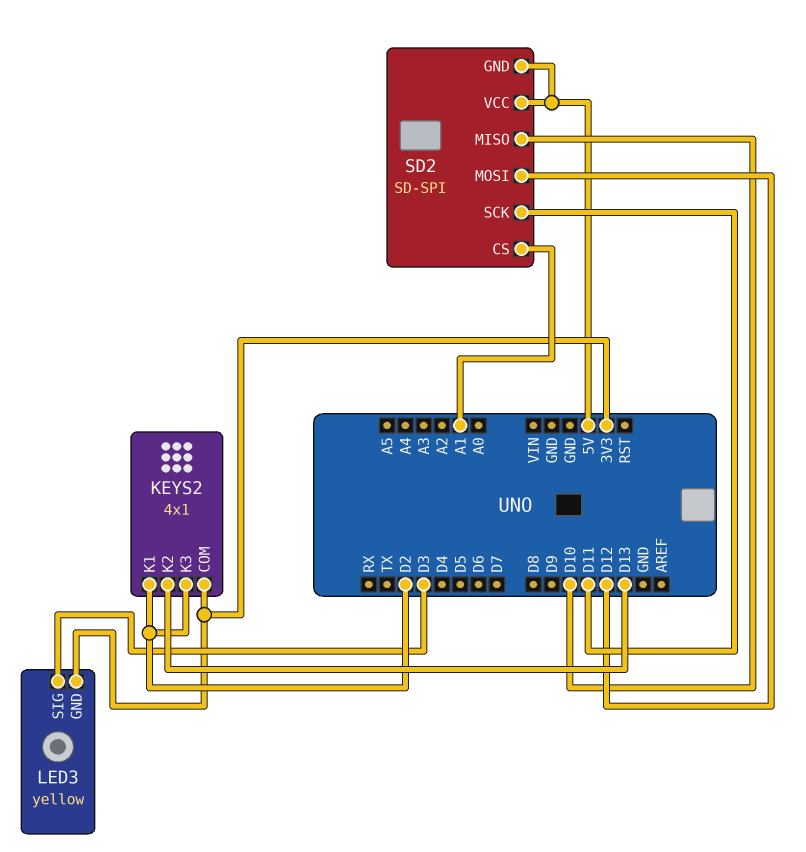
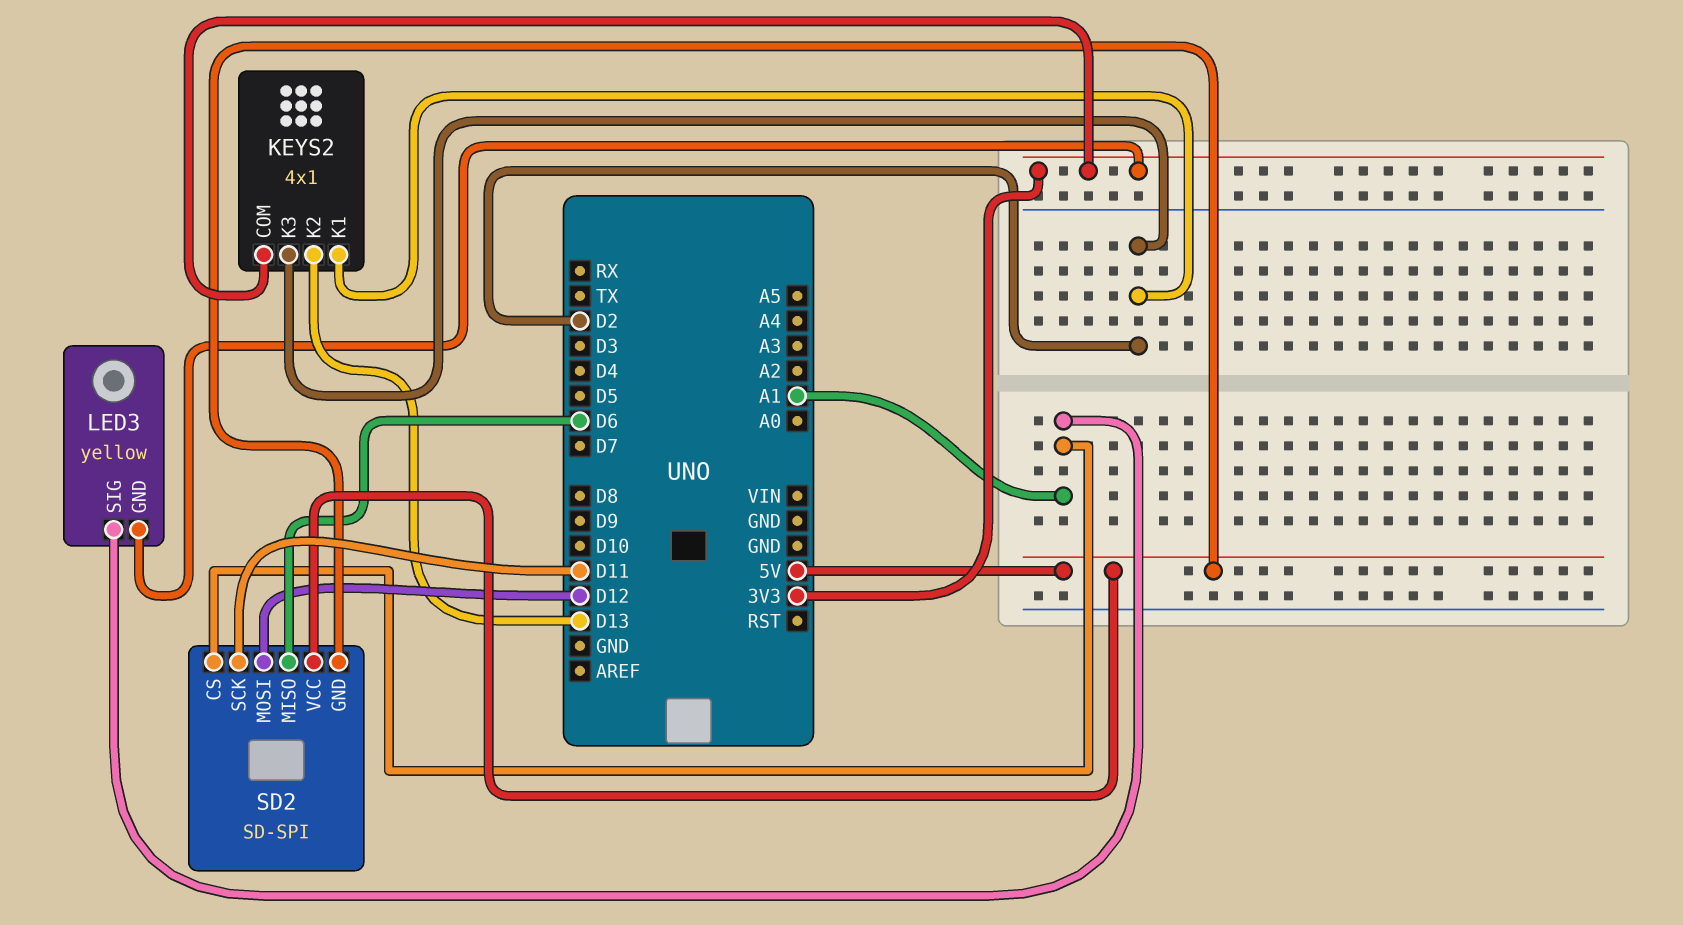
LED3 pin SIG: D3 -> A1
SD2 pin MISO: D10 -> D6

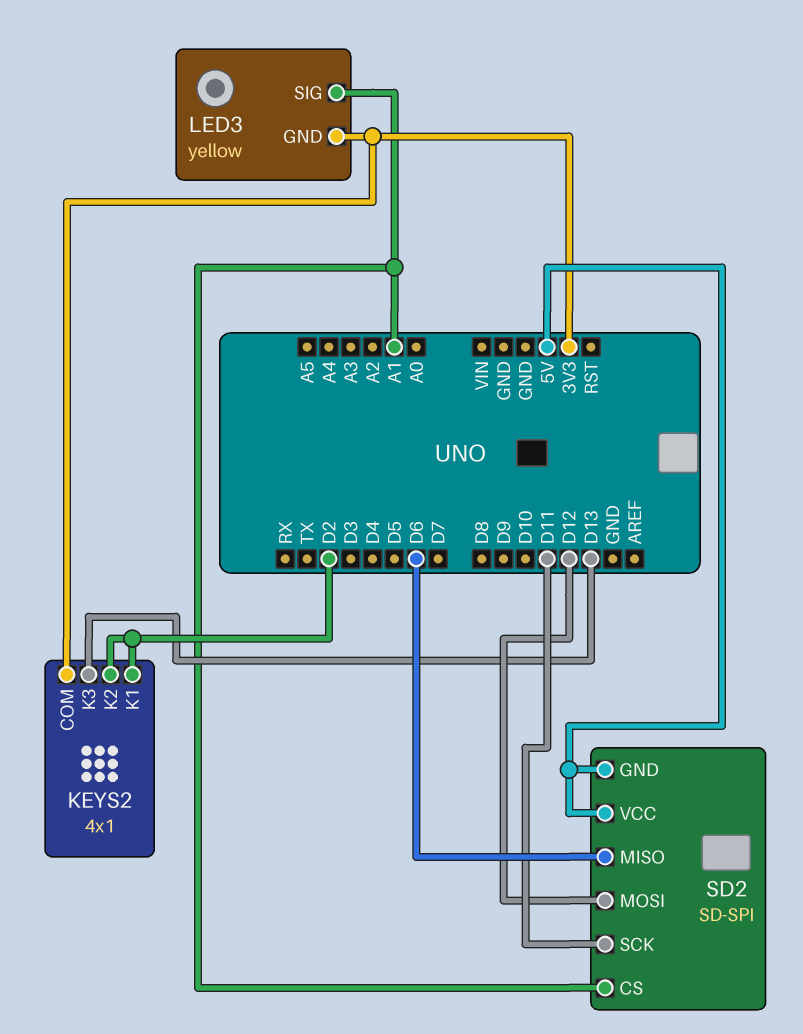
KEYS2 pin K2: D13 -> D2
KEYS2 pin K3: D2 -> D13

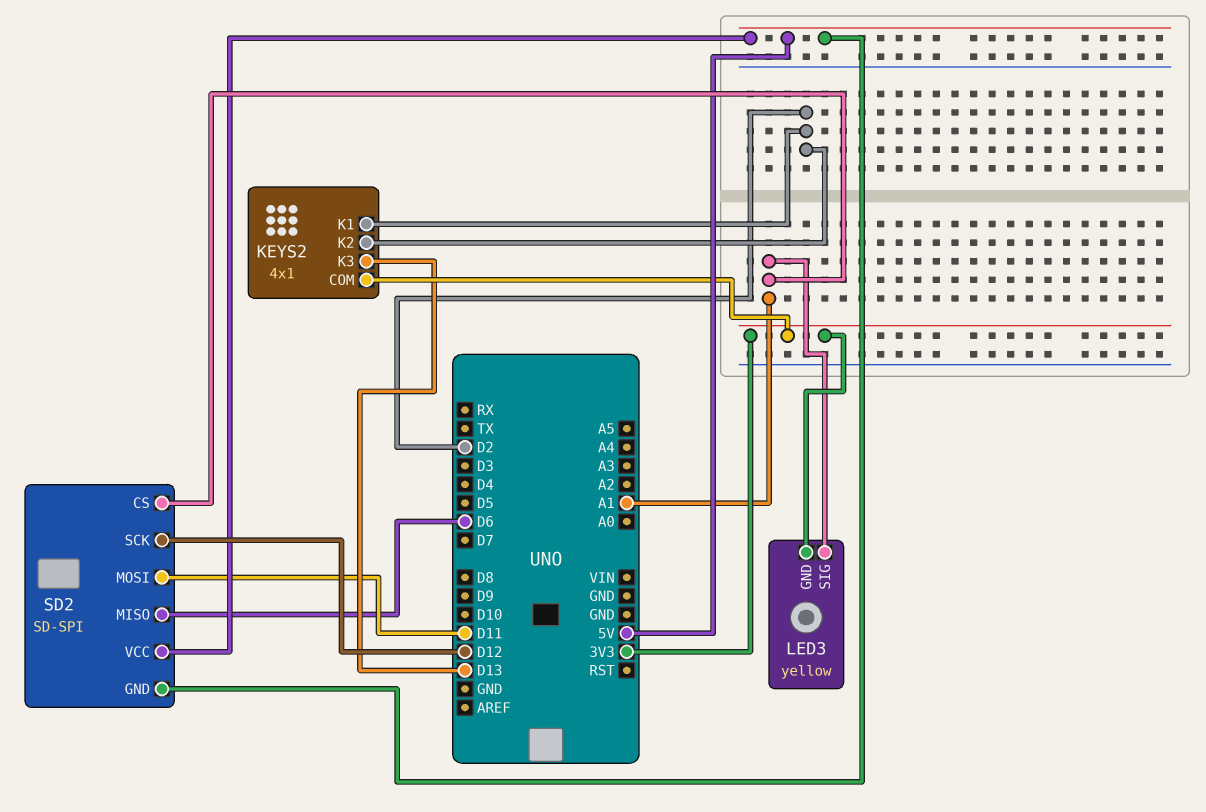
SD2 pin MOSI: D12 -> D11
SD2 pin SCK: D11 -> D12

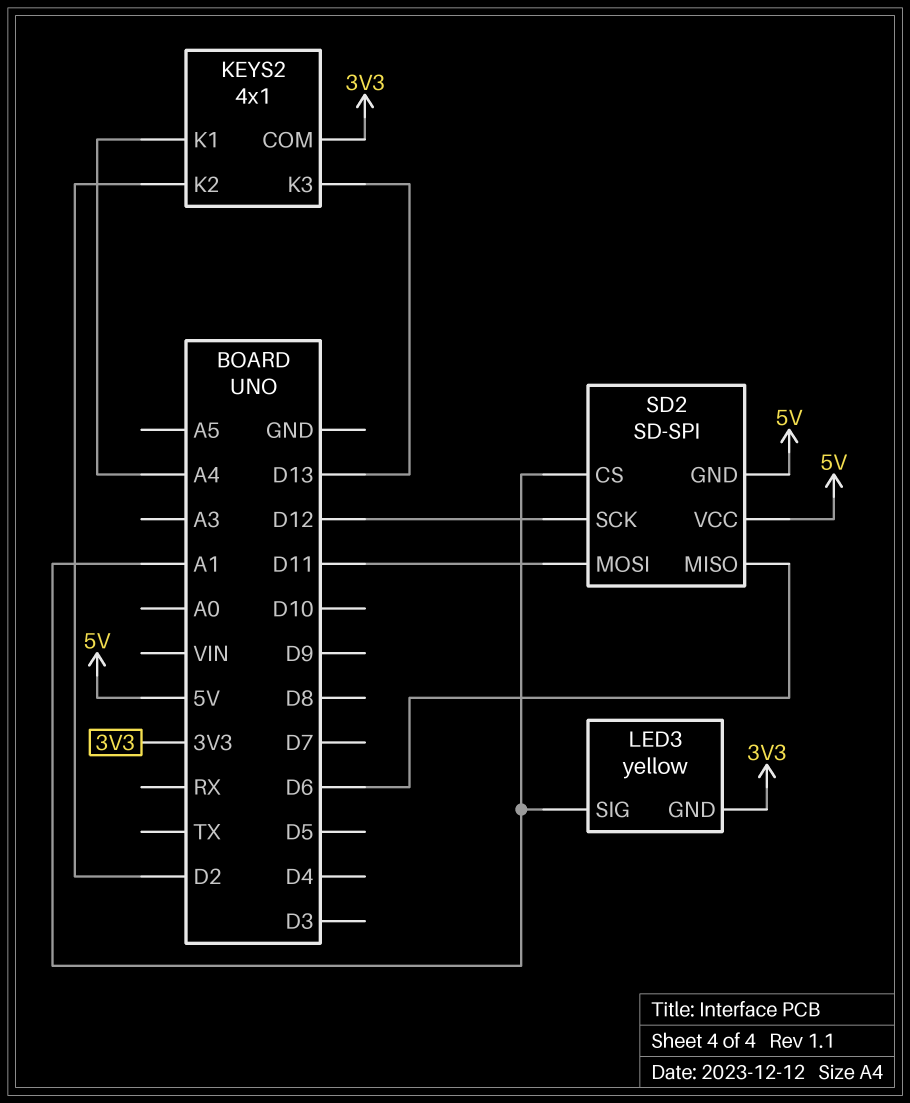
KEYS2 pin K1: D2 -> A4

